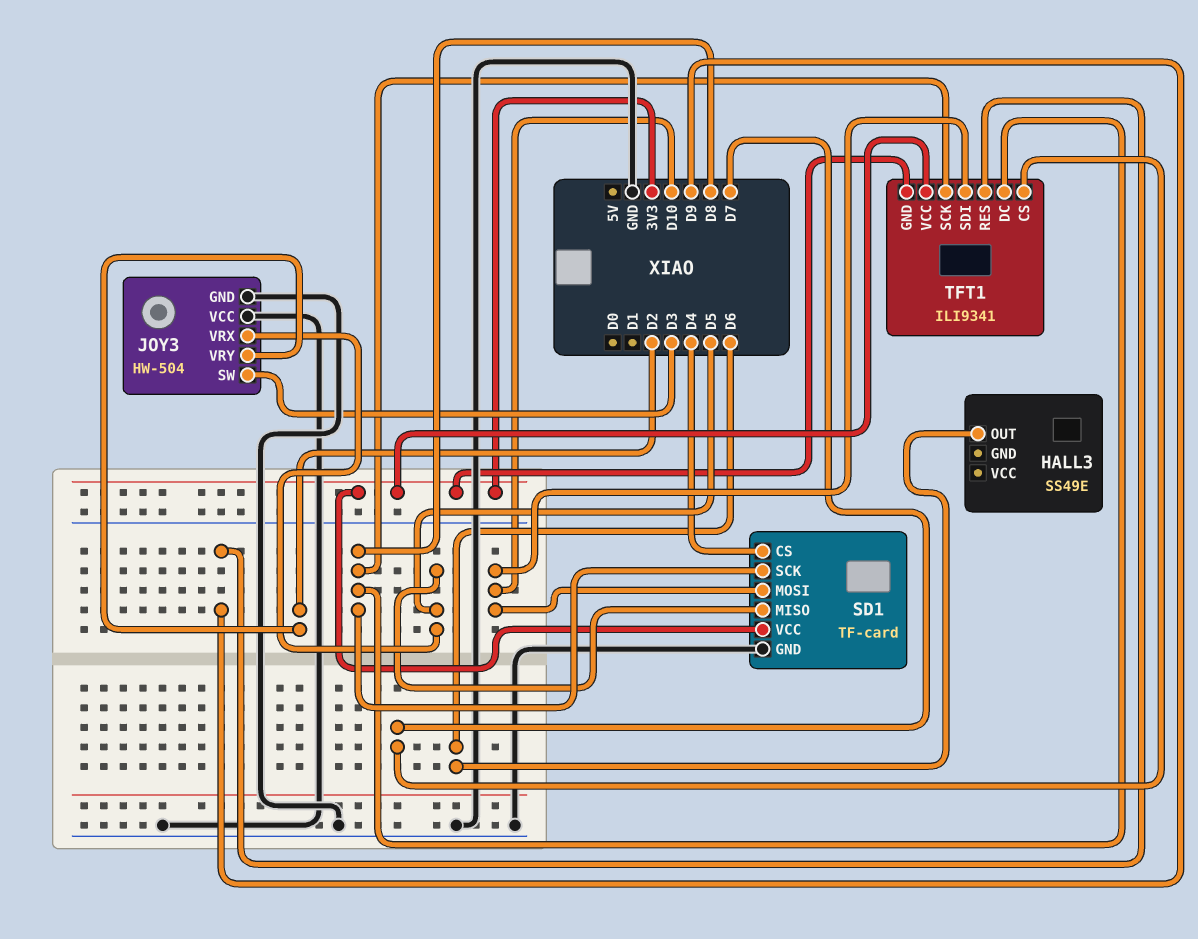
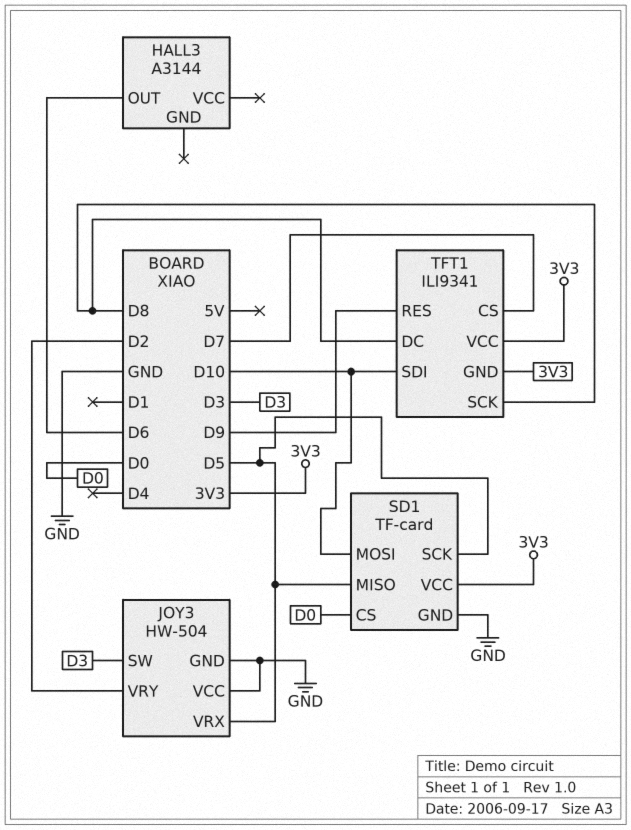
HALL3: SS49E -> A3144
SD1 pin CS: D4 -> D0
SD1 pin SCK: D8 -> D5

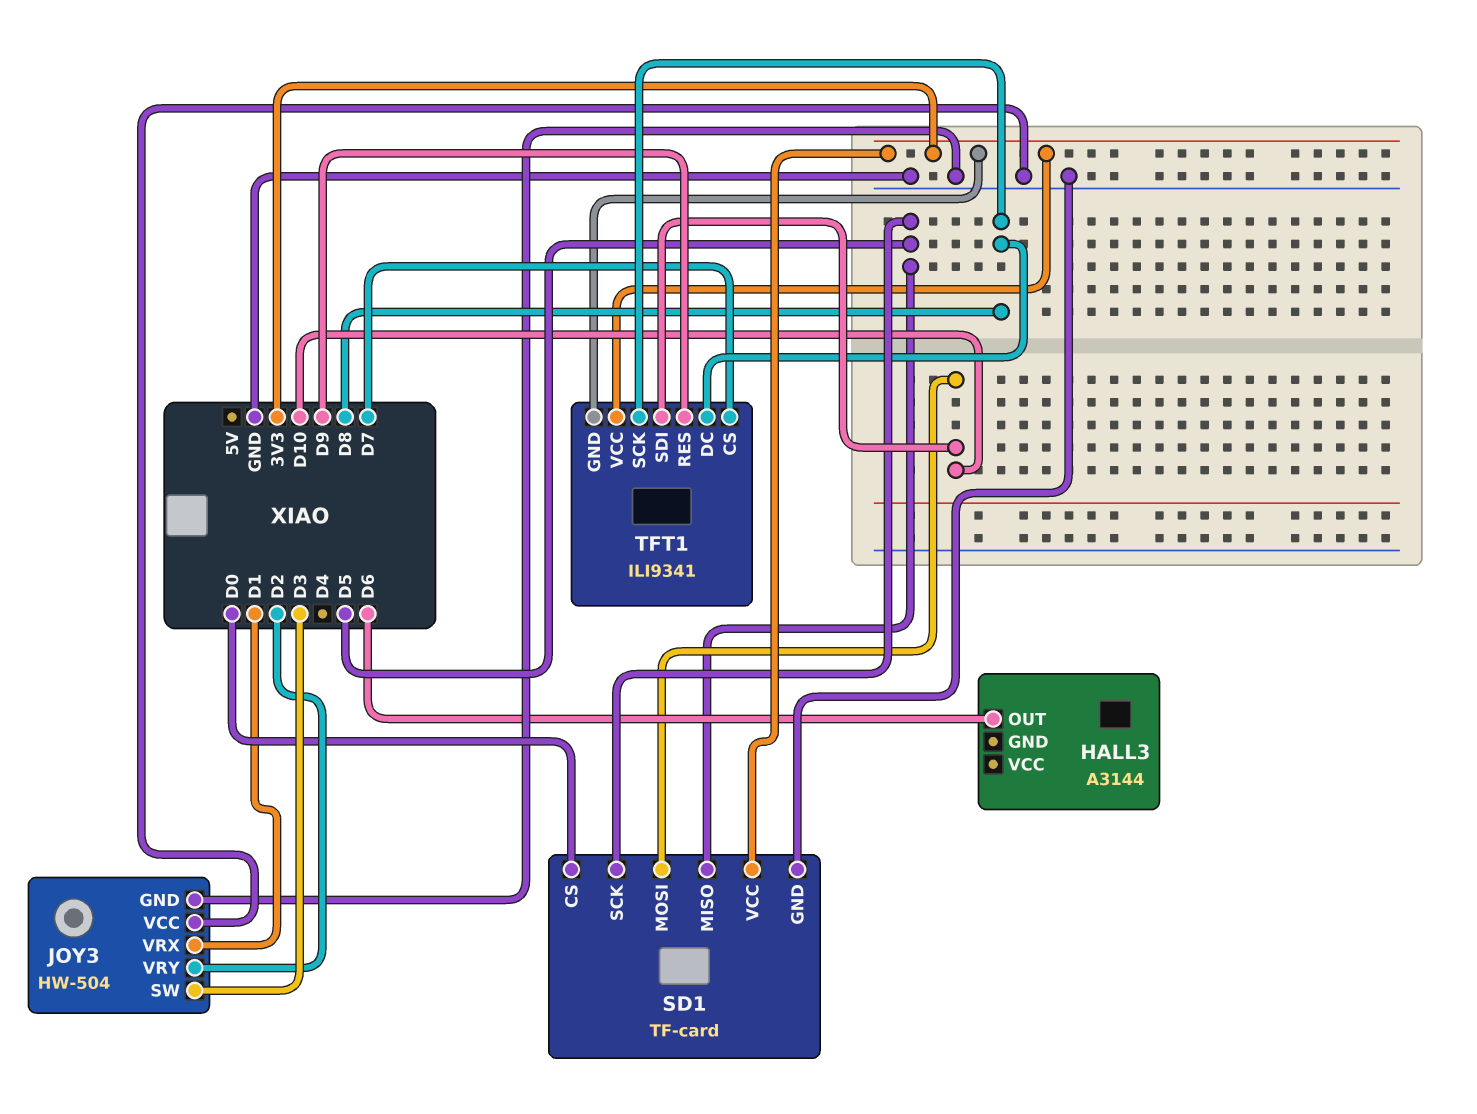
JOY3 pin VRX: D5 -> D1

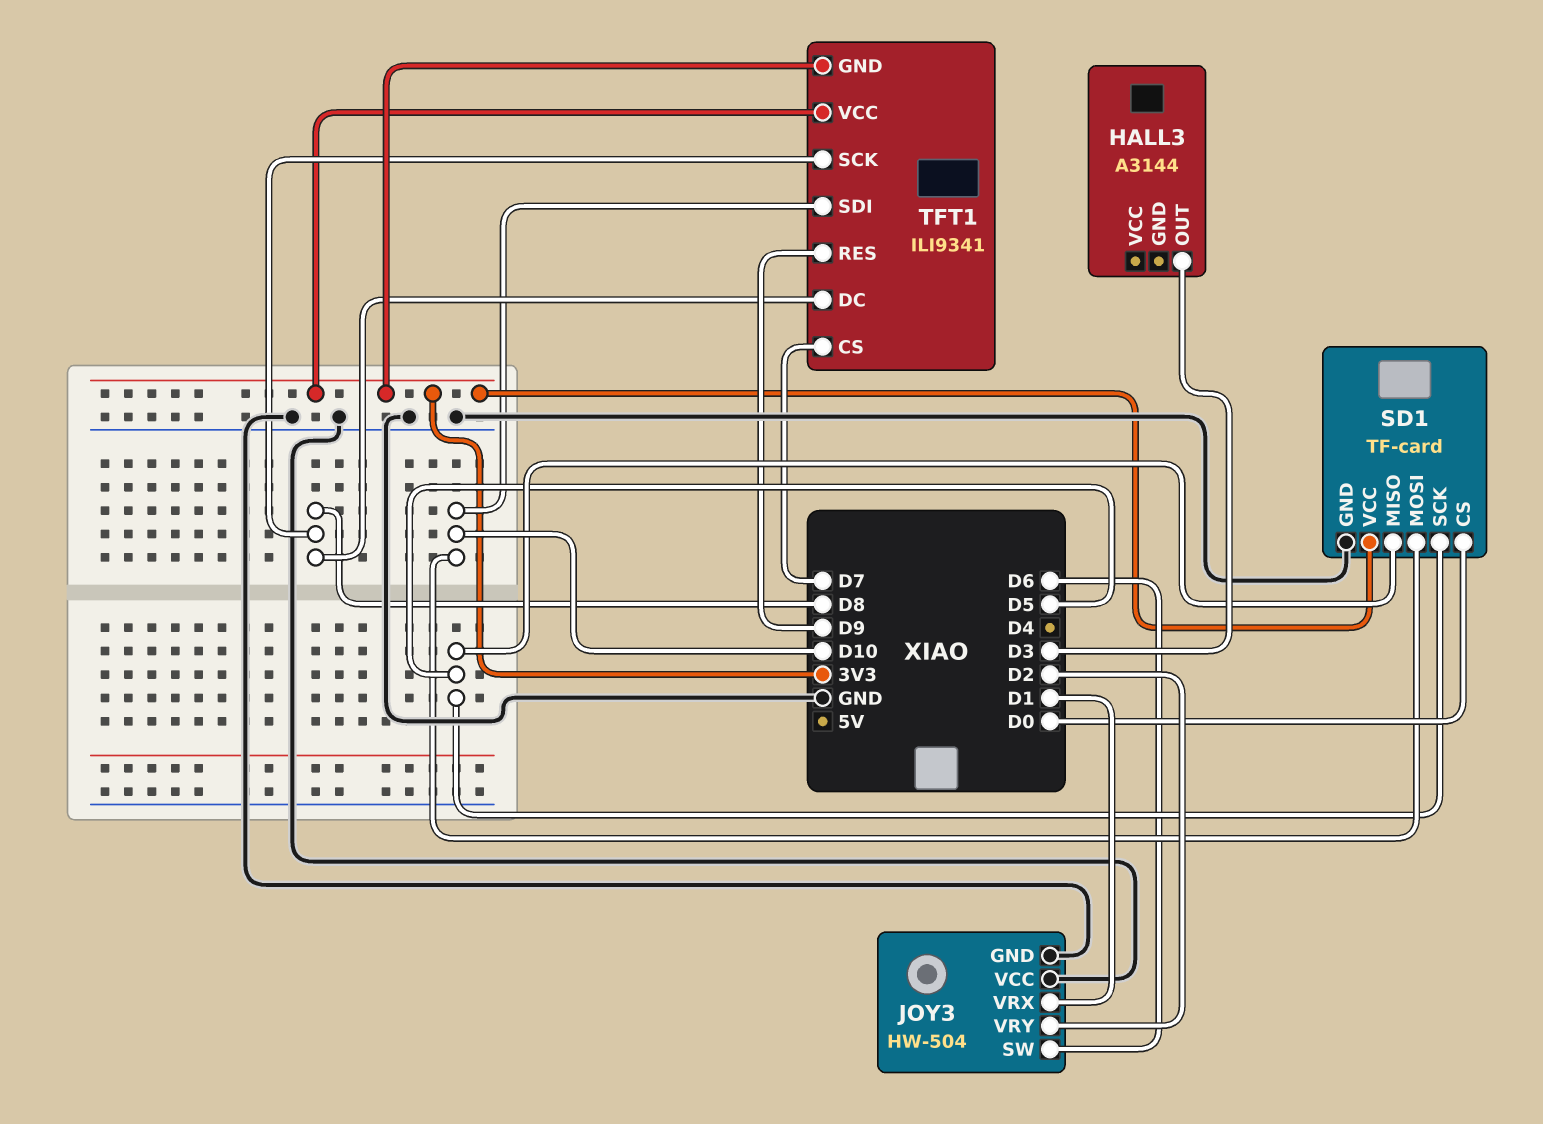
HALL3 pin OUT: D6 -> D3
JOY3 pin SW: D3 -> D6

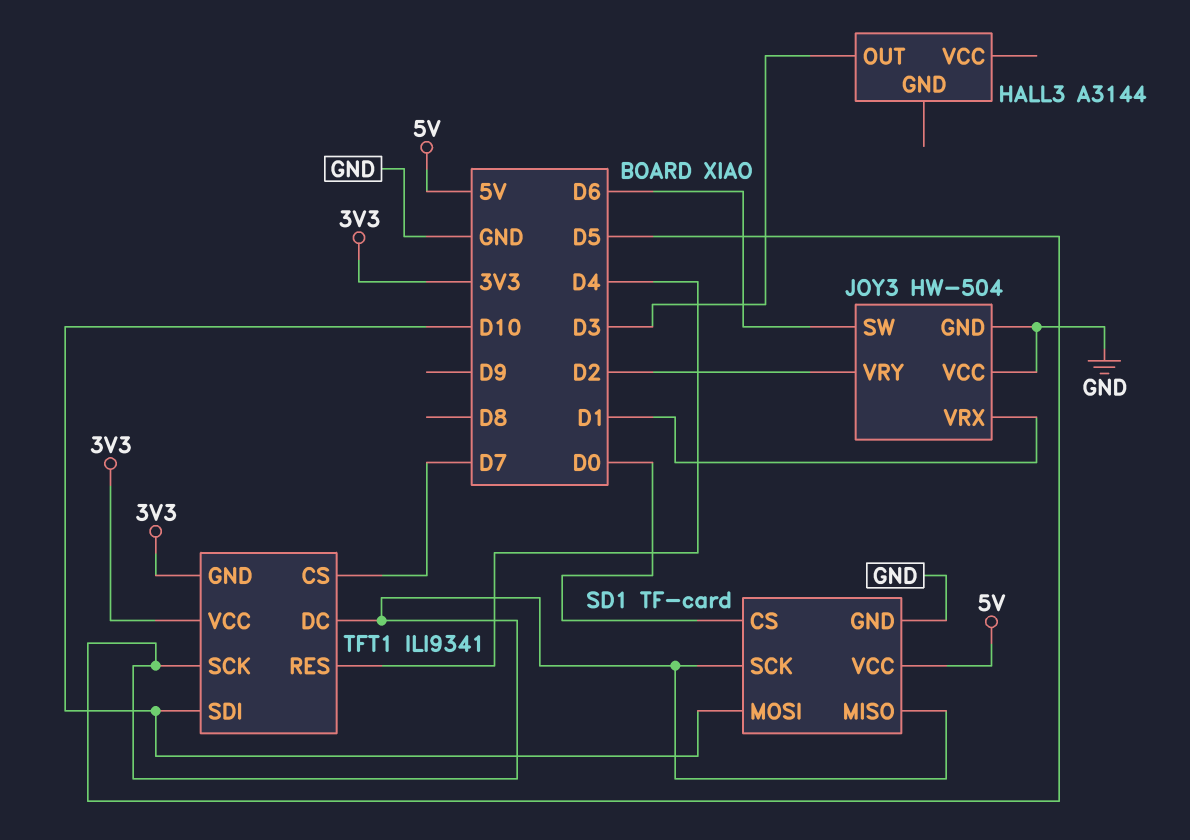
SD1 pin VCC: 3V3 -> 5V
TFT1 pin DC: D8 -> D5
TFT1 pin RES: D9 -> D4
TFT1 pin SCK: D8 -> D5

